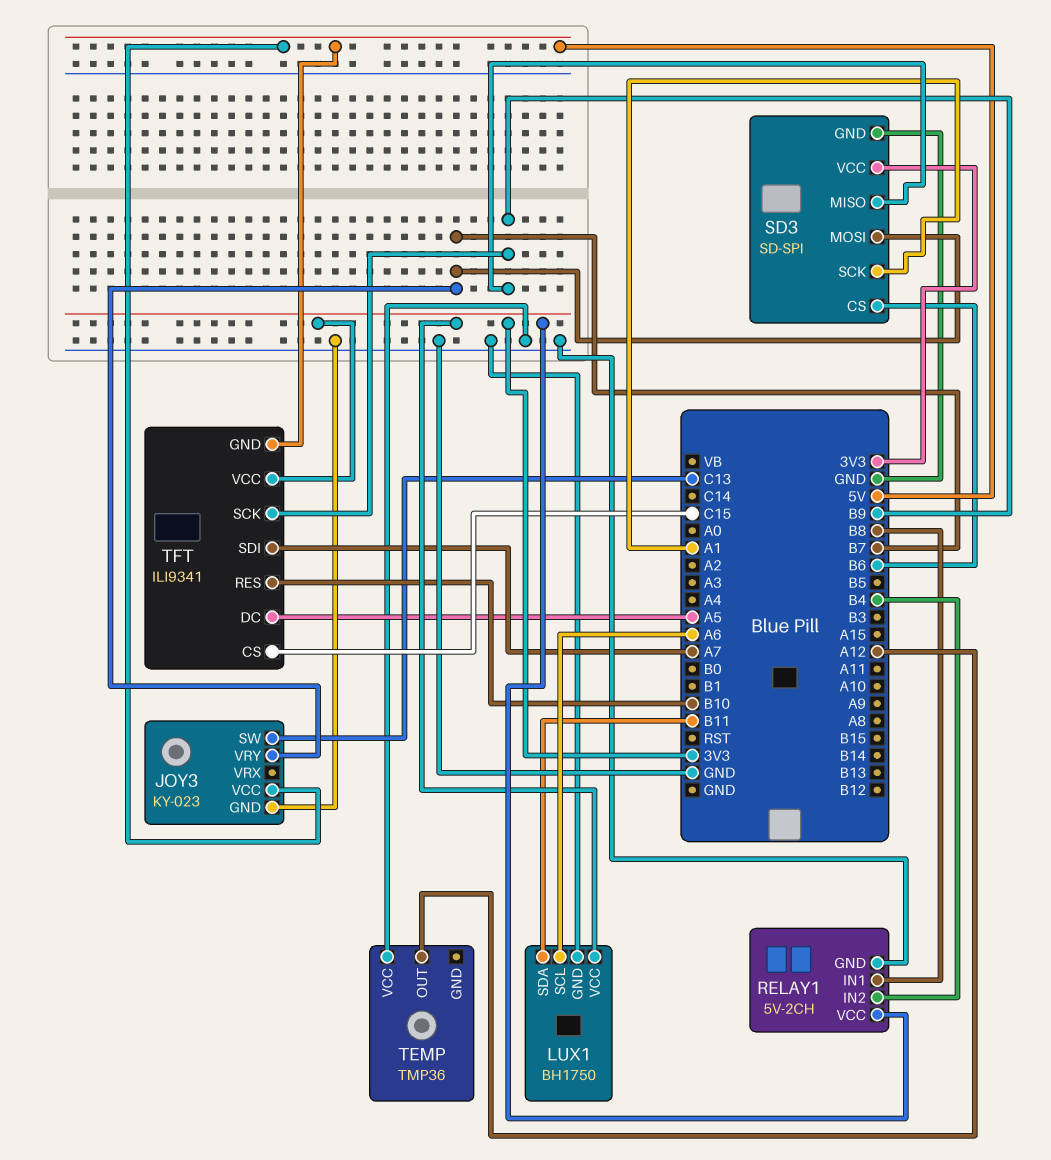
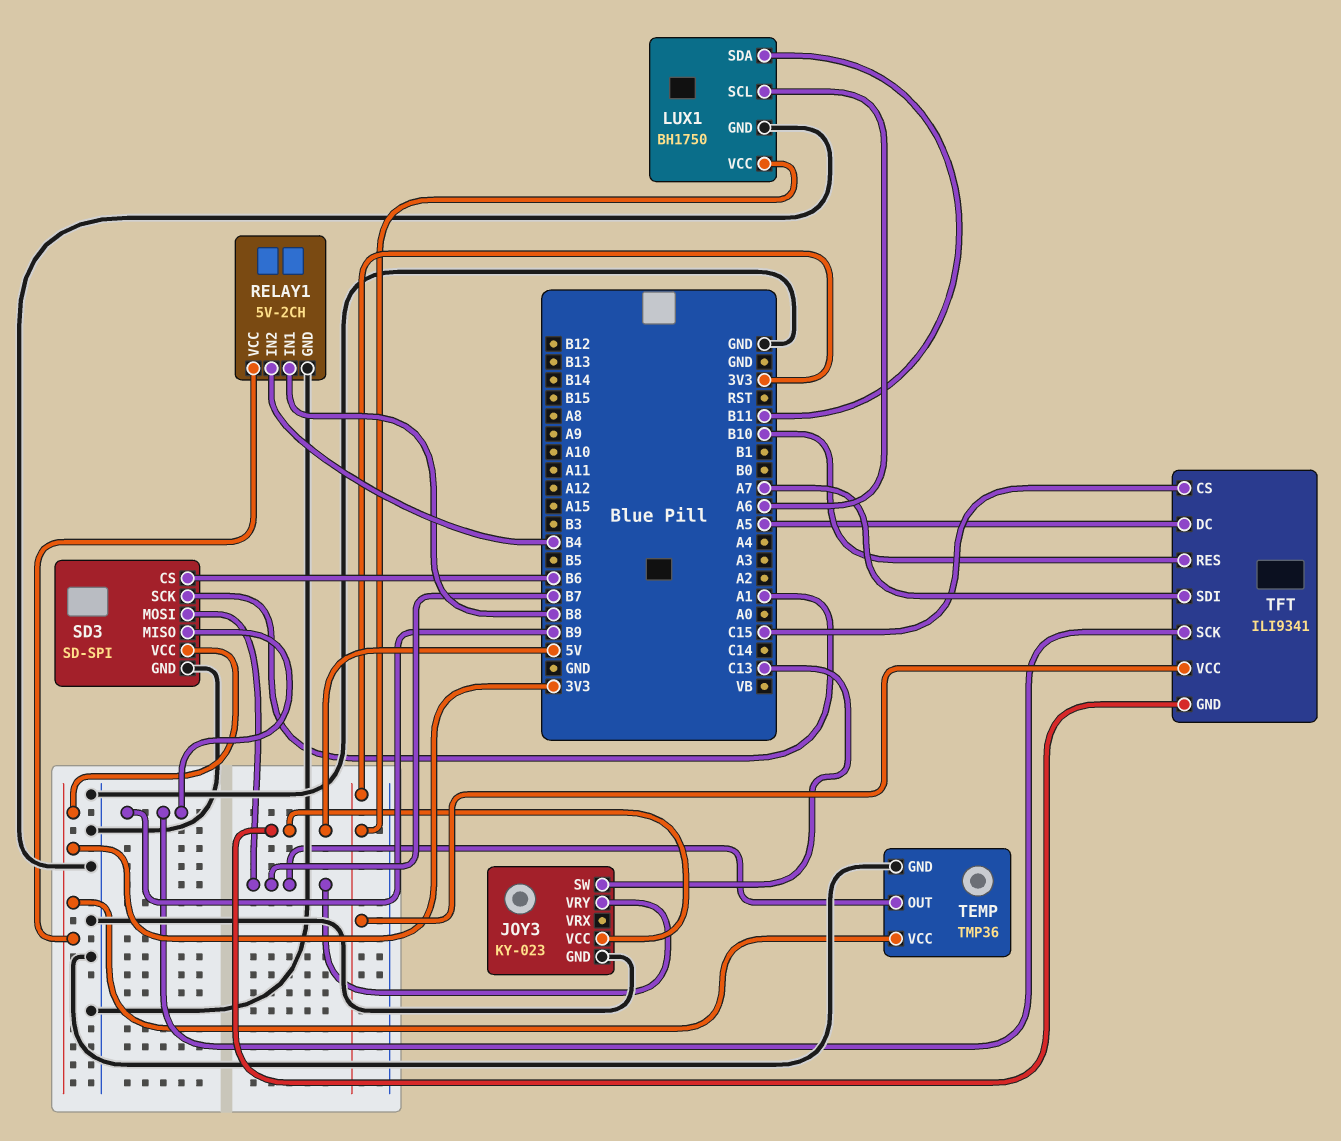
TEMP pin GND: none -> GND
TEMP pin OUT: A12 -> B7
TEMP pin VCC: GND -> 3V3

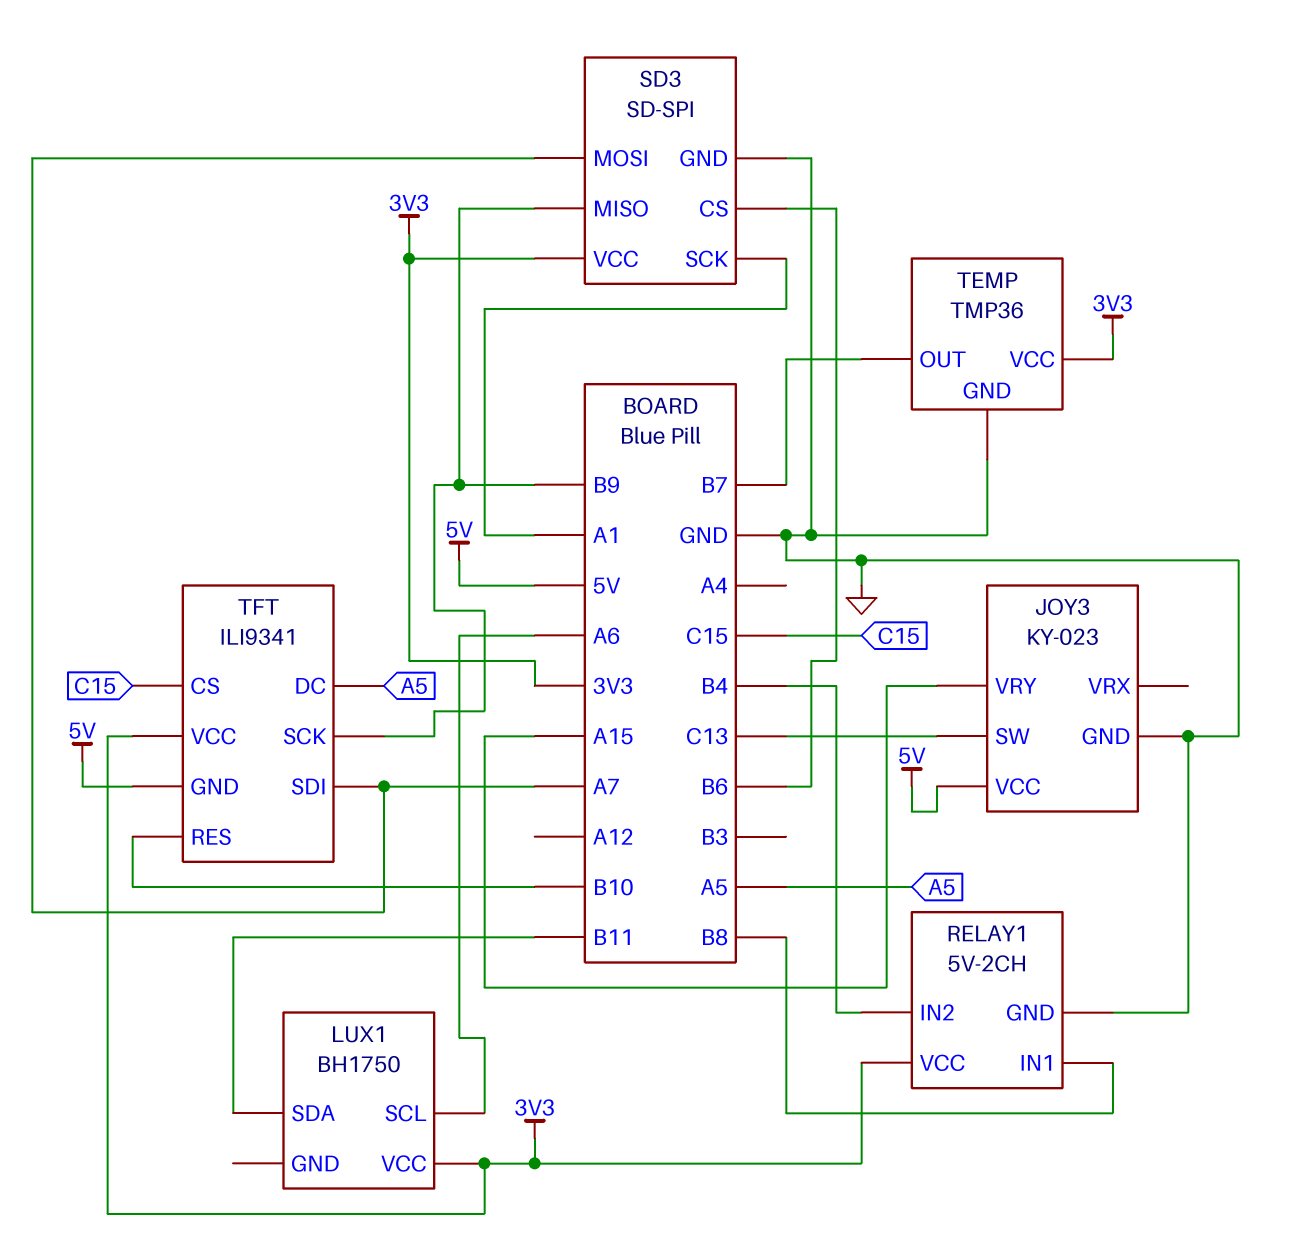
JOY3 pin VRY: B7 -> A15
LUX1 pin GND: GND -> none
SD3 pin MOSI: B7 -> A7

